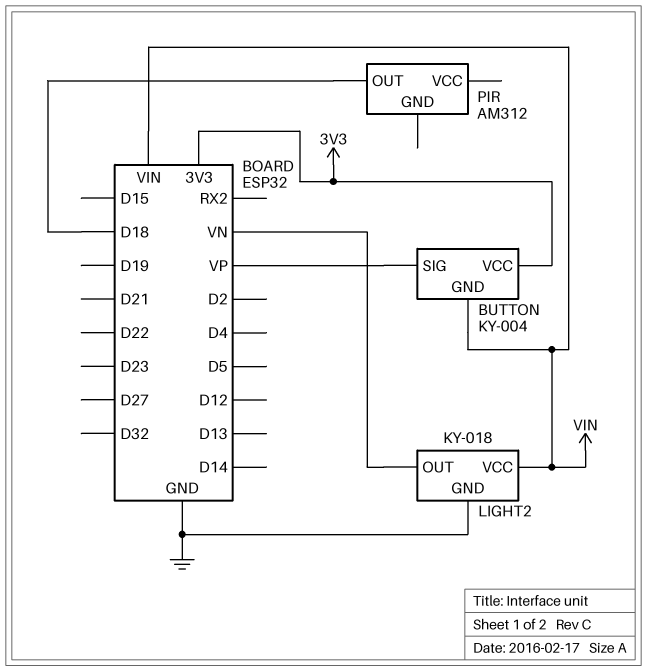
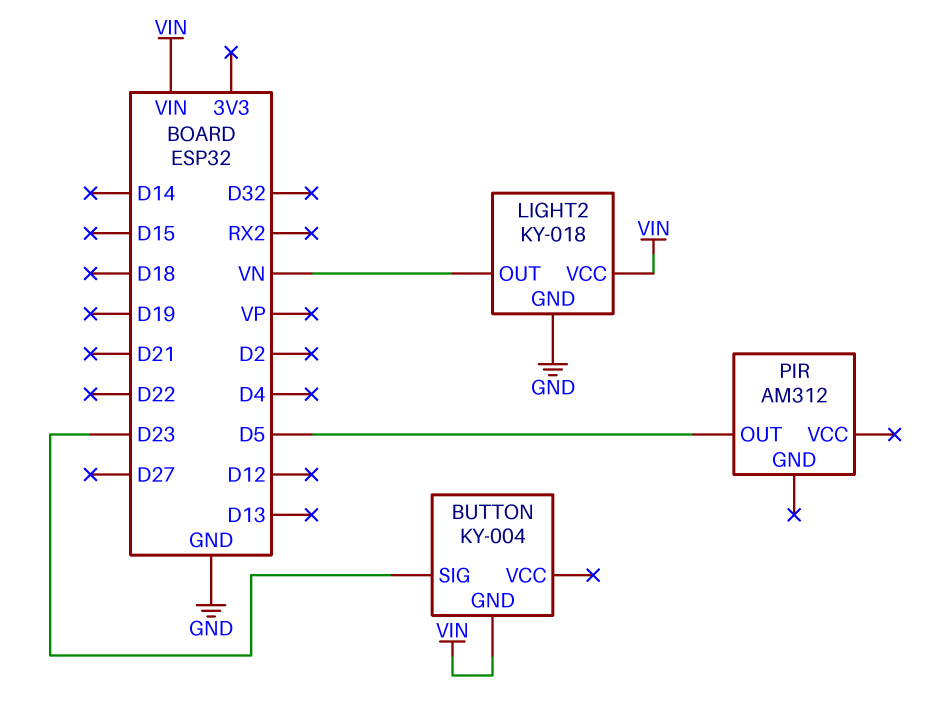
BUTTON pin SIG: VP -> D23
BUTTON pin VCC: 3V3 -> none
PIR pin OUT: D18 -> D5

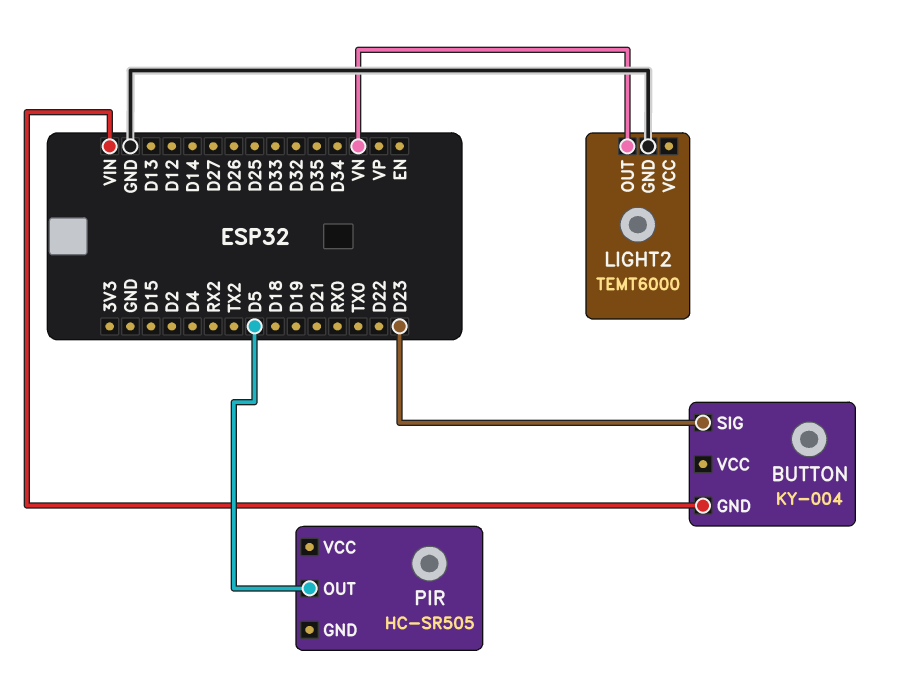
LIGHT2: KY-018 -> TEMT6000
LIGHT2 pin VCC: VIN -> none
PIR: AM312 -> HC-SR505

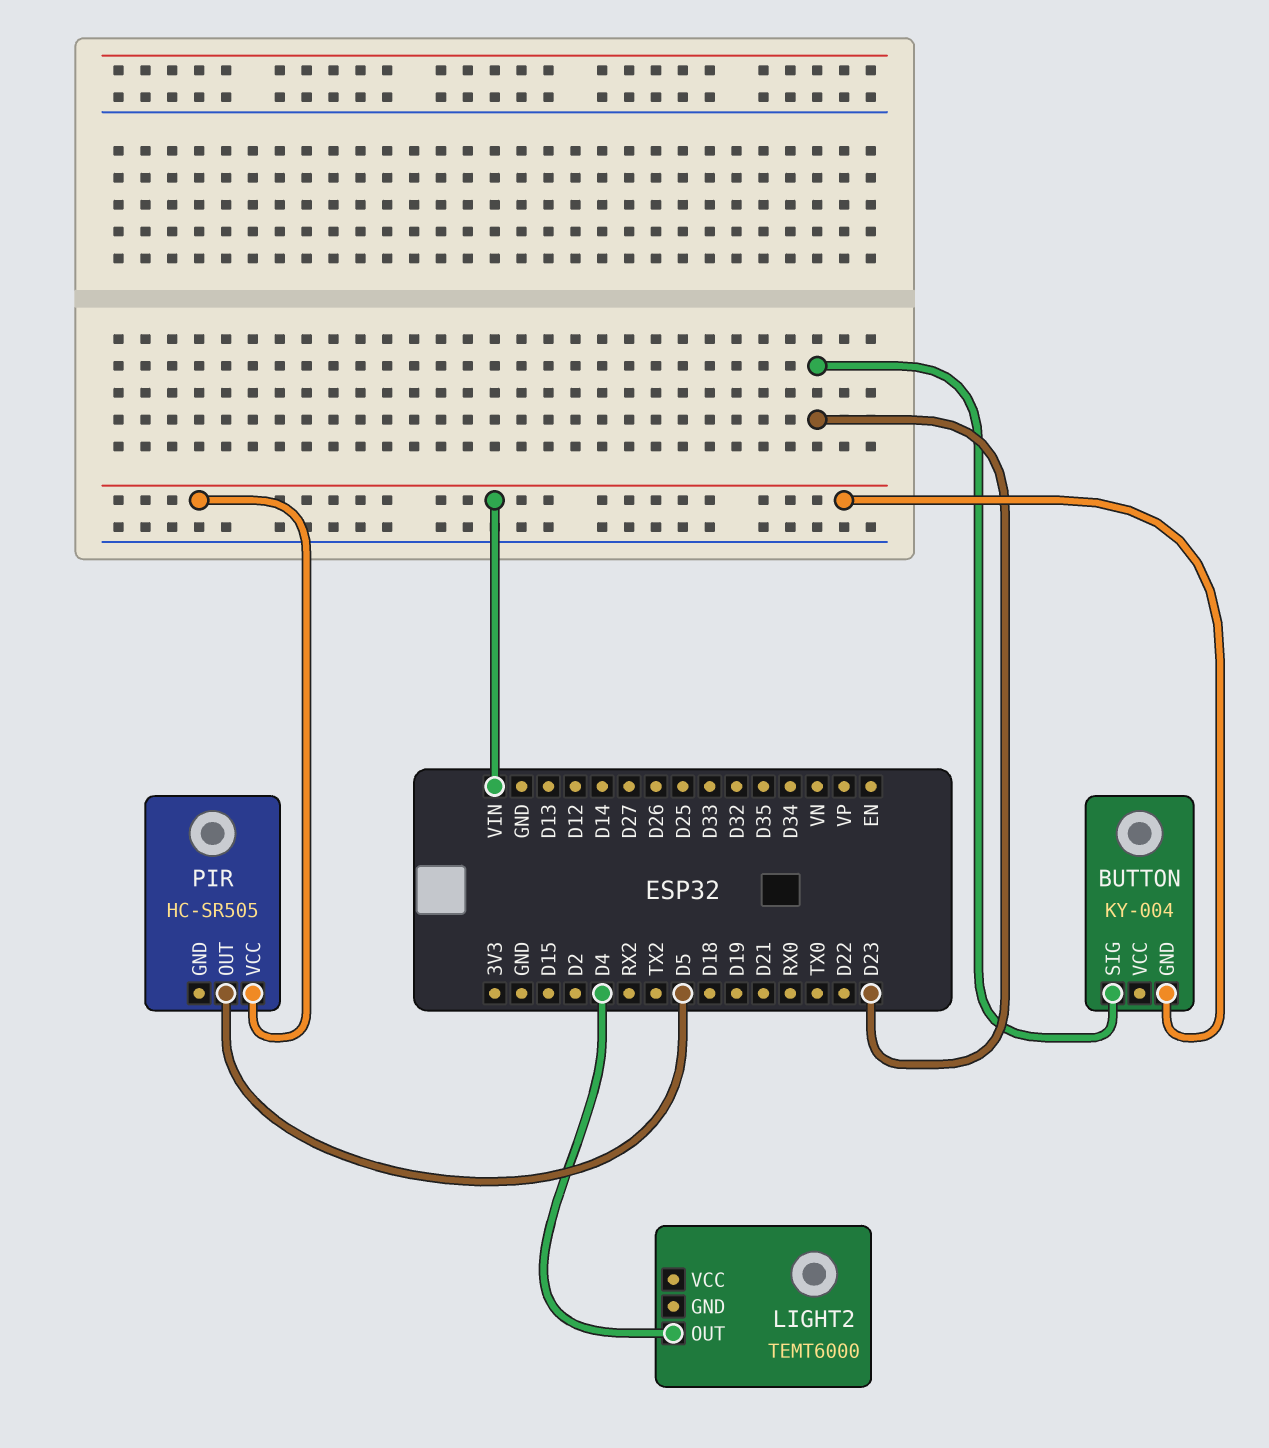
LIGHT2 pin GND: GND -> none
LIGHT2 pin OUT: VN -> D4
PIR pin VCC: none -> VIN

